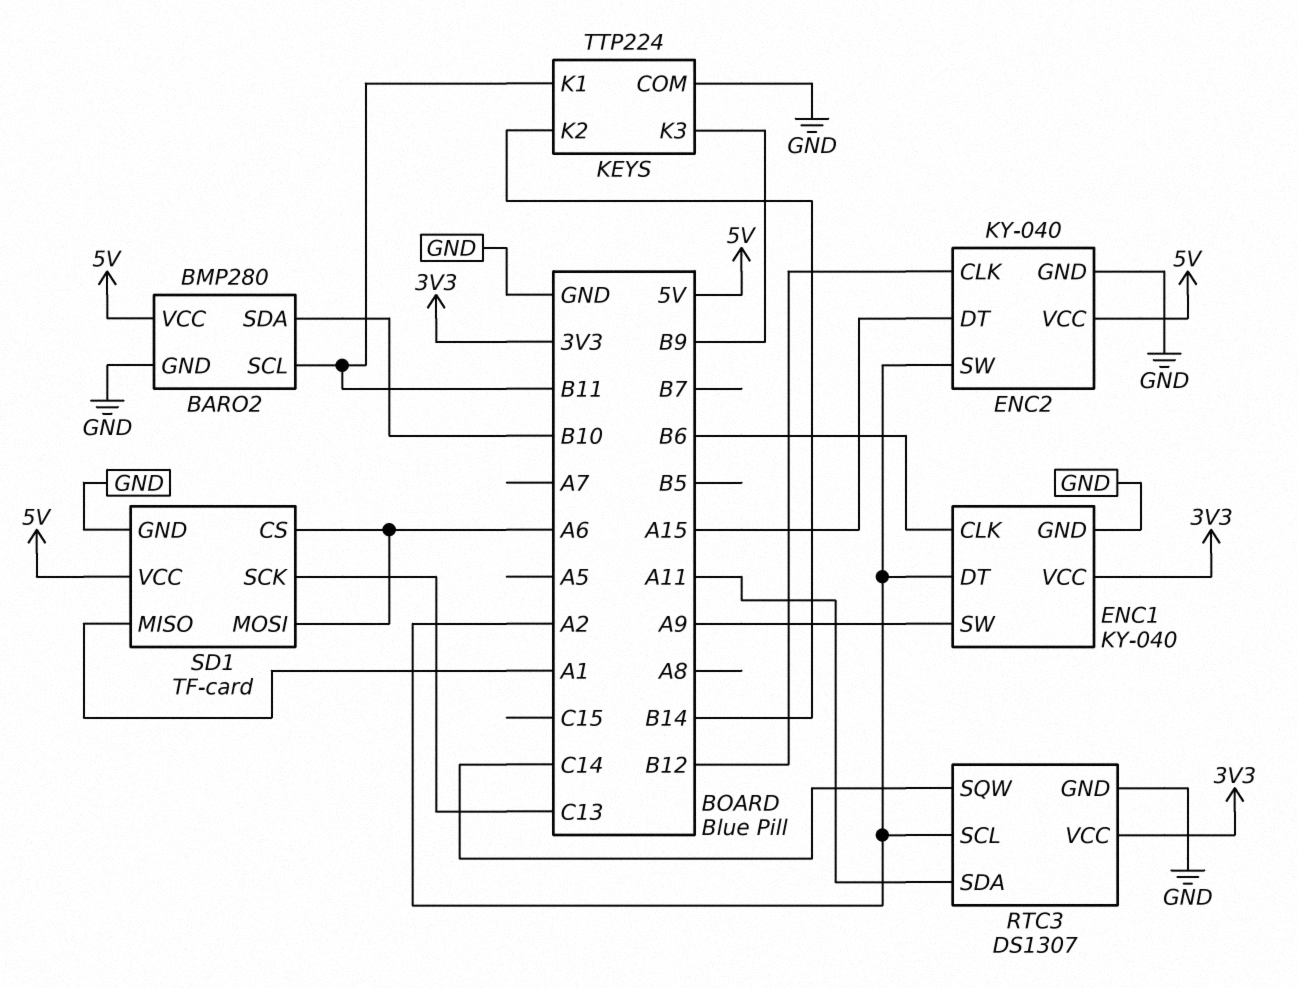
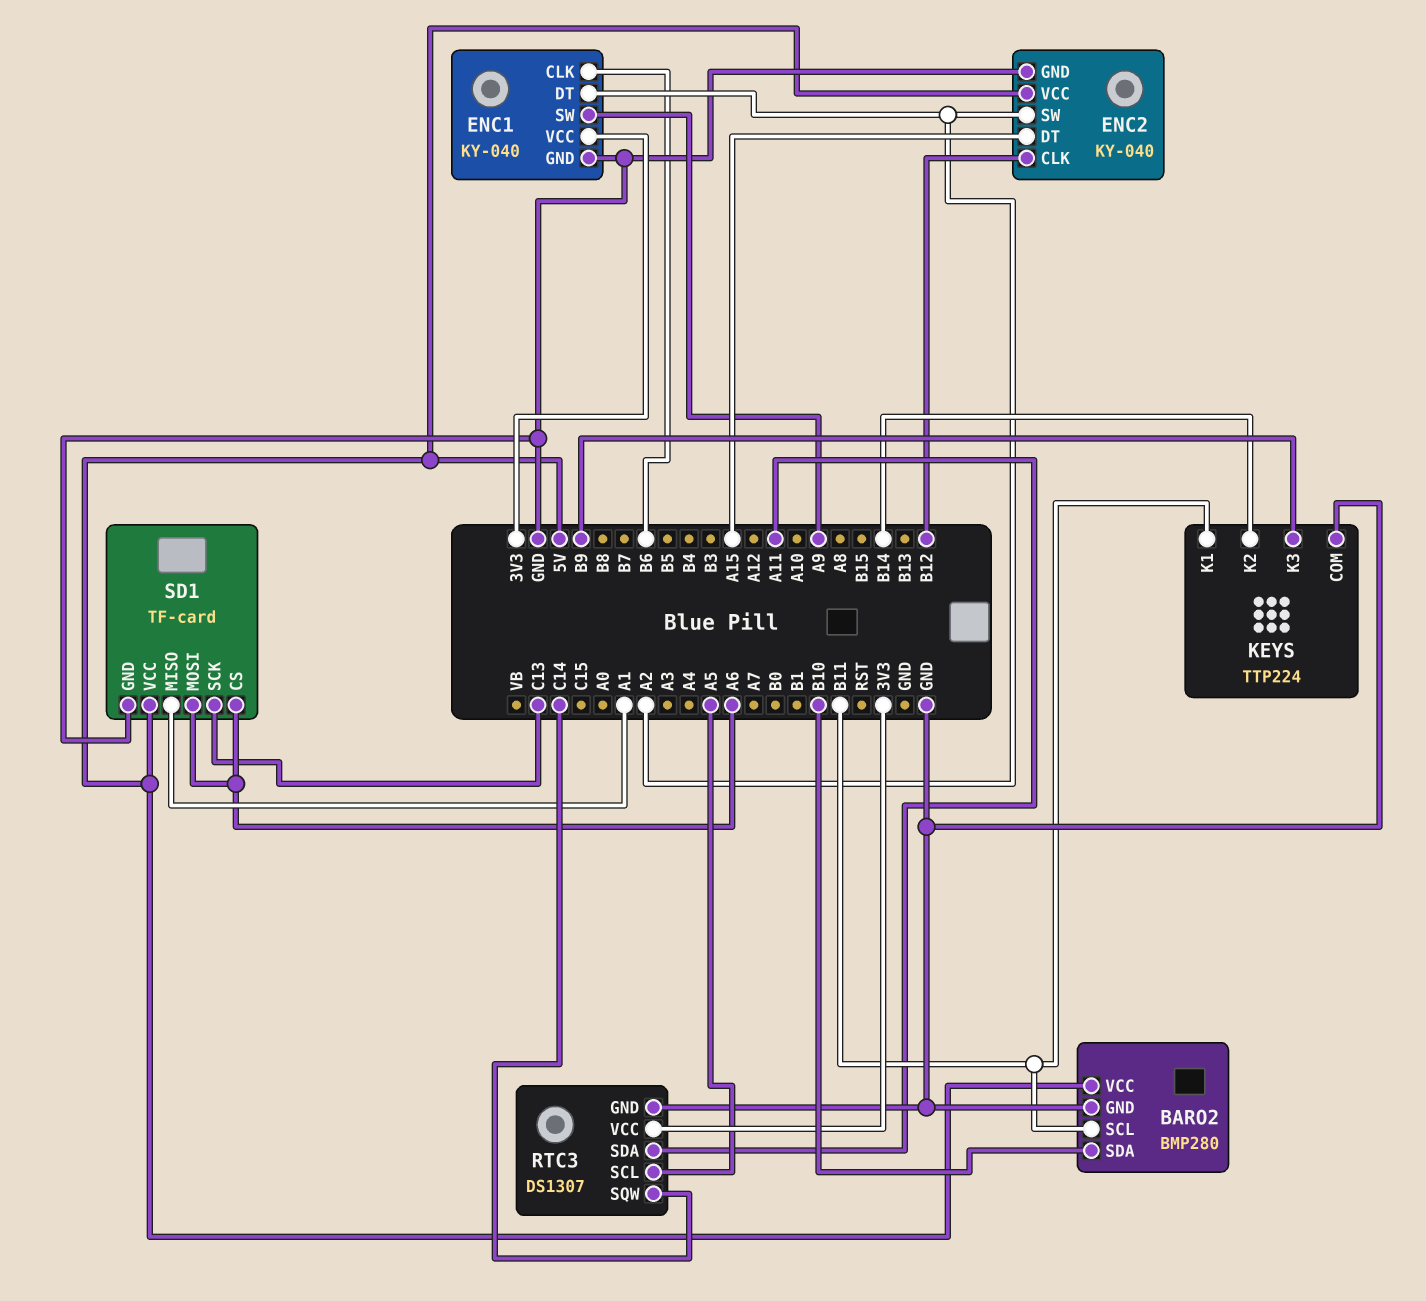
RTC3 pin SCL: A2 -> A5

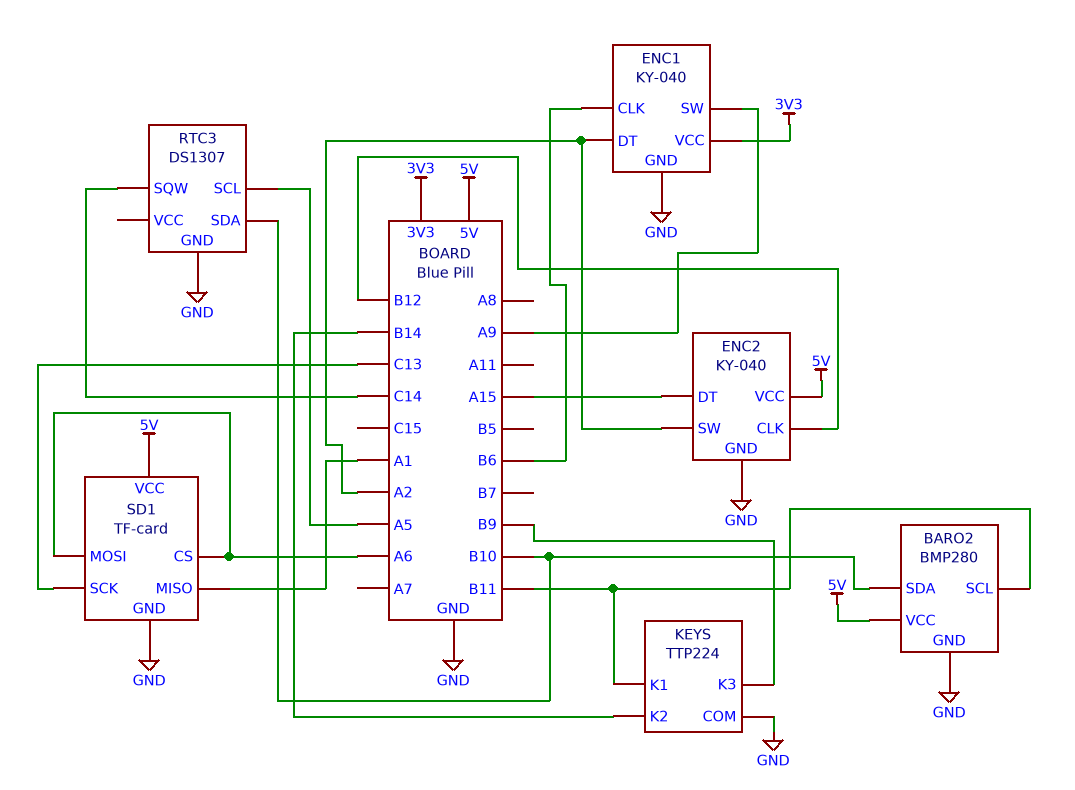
RTC3 pin SDA: A11 -> B10
RTC3 pin VCC: 3V3 -> none

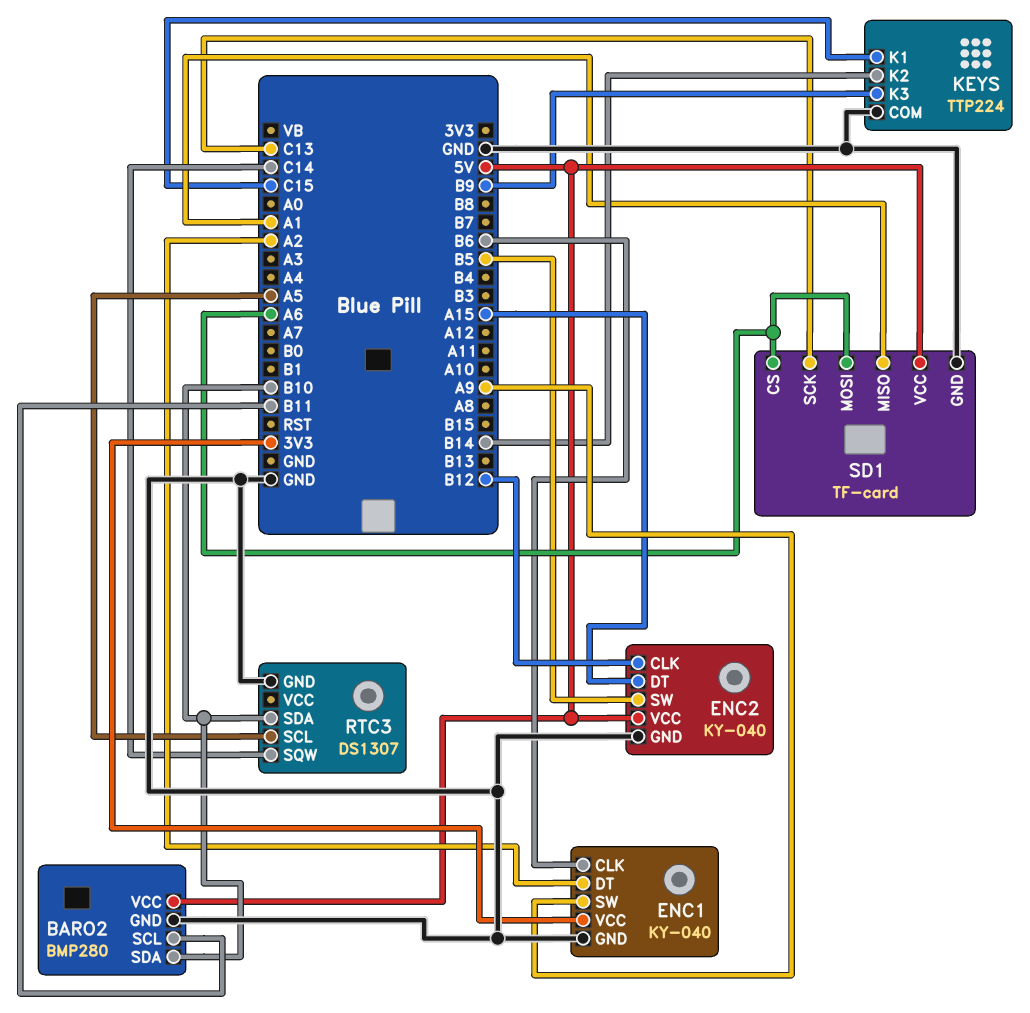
ENC2 pin SW: A2 -> B5
KEYS pin K1: B11 -> C15

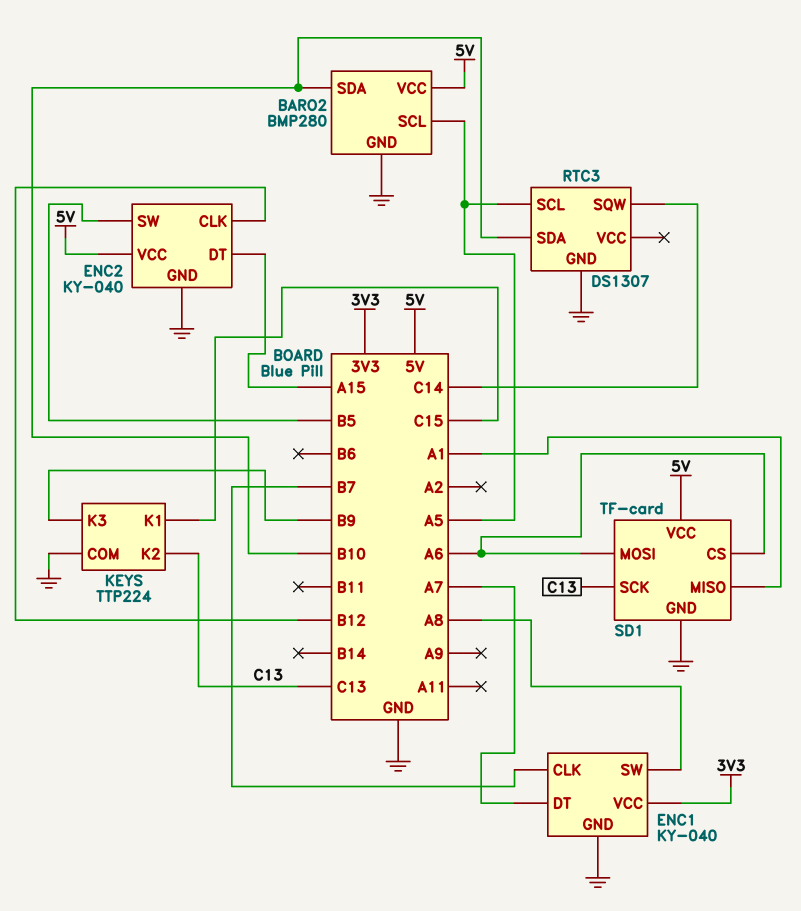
BARO2 pin SCL: B11 -> A5
ENC1 pin CLK: B6 -> B7
ENC1 pin DT: A2 -> A7
ENC1 pin SW: A9 -> A8
KEYS pin K2: B14 -> C13

